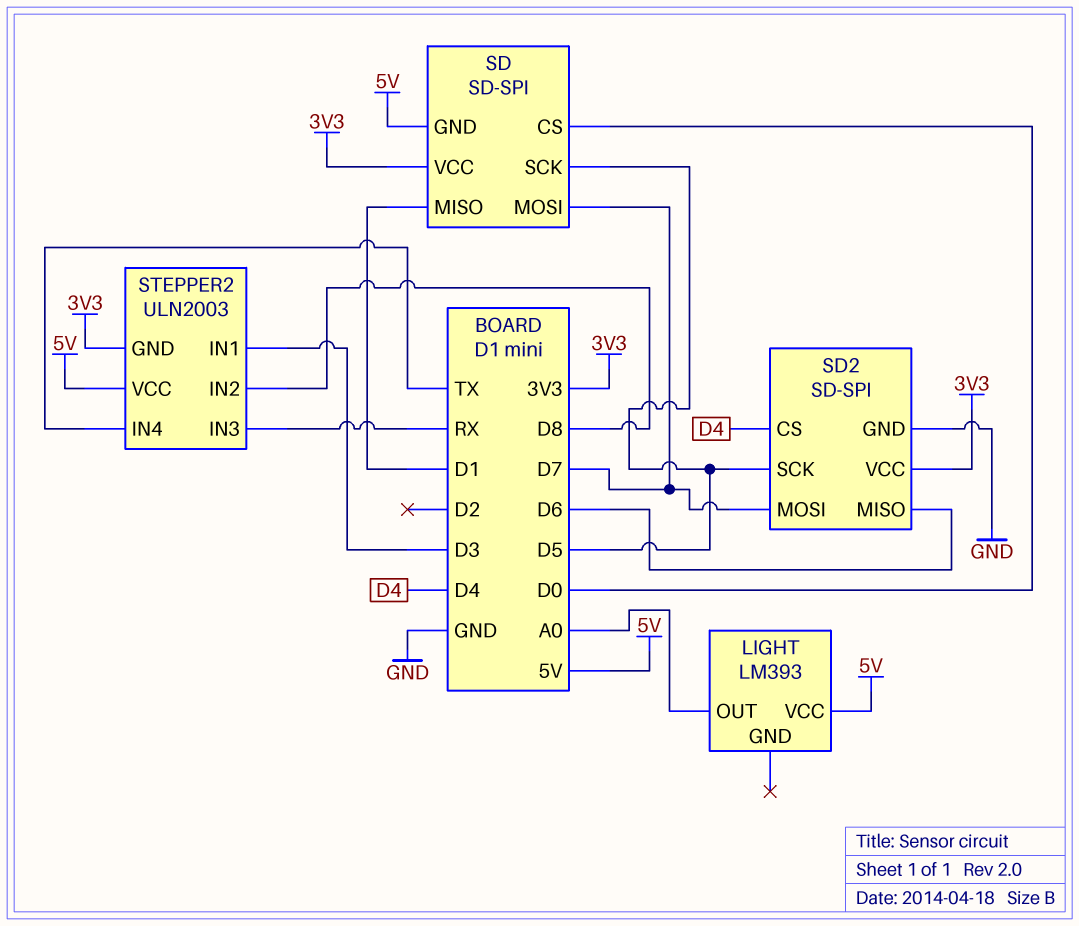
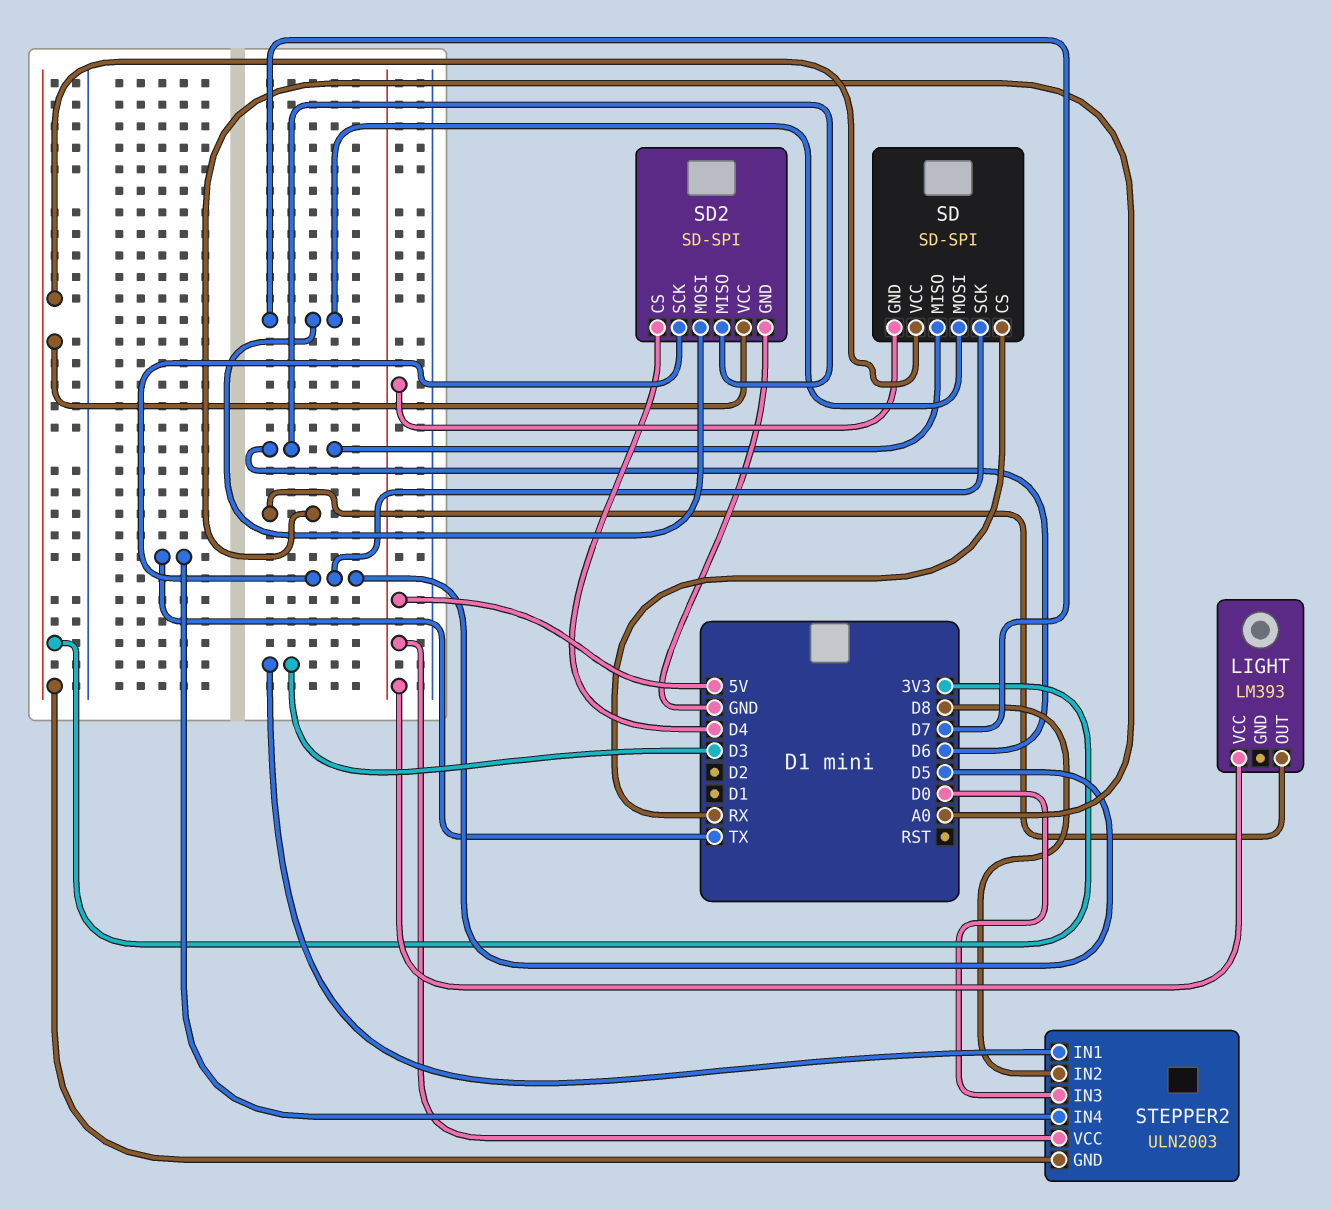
SD pin CS: D0 -> RX
SD pin MISO: D1 -> D6
STEPPER2 pin IN3: RX -> D0

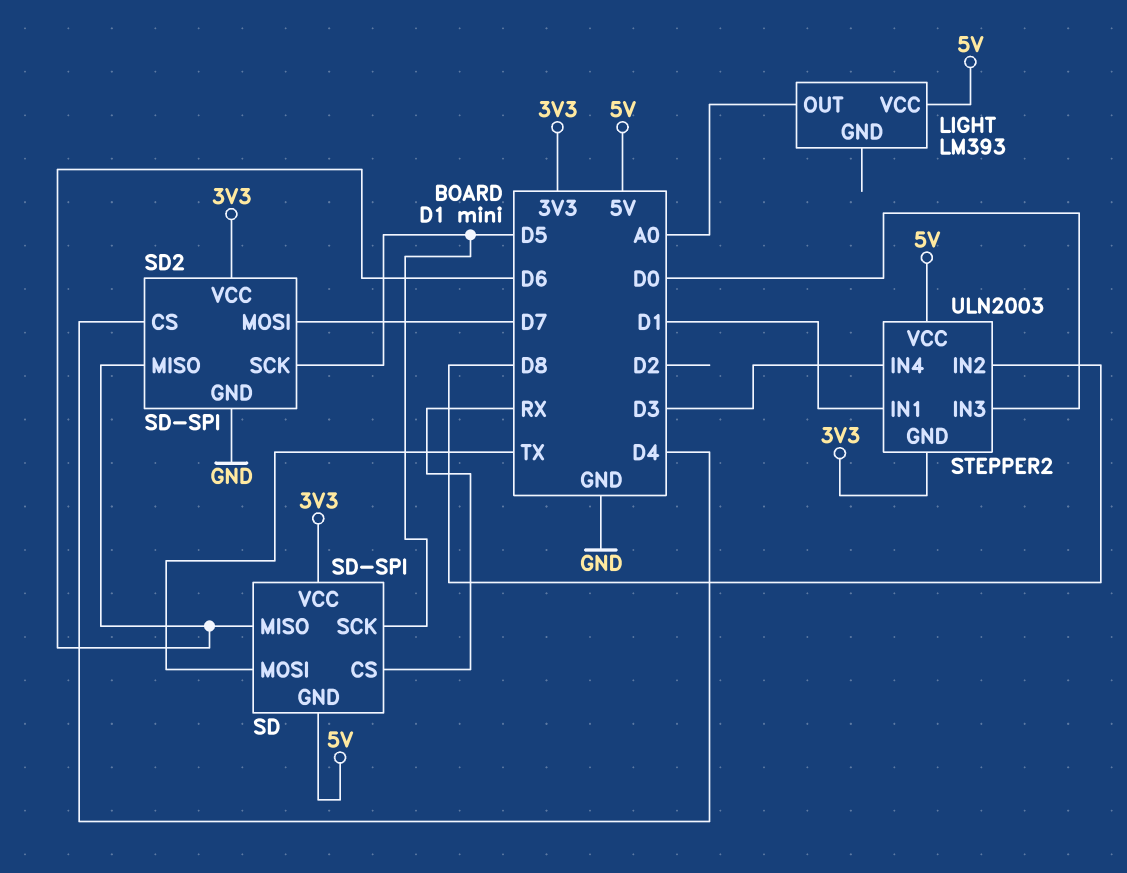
SD pin MOSI: D7 -> TX
STEPPER2 pin IN1: D3 -> D1
STEPPER2 pin IN4: TX -> D3

